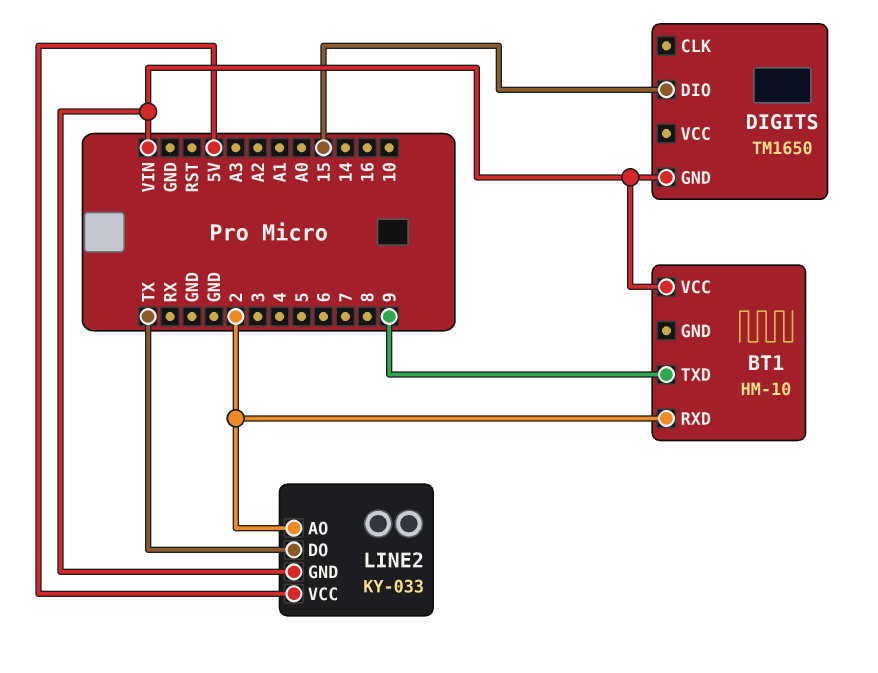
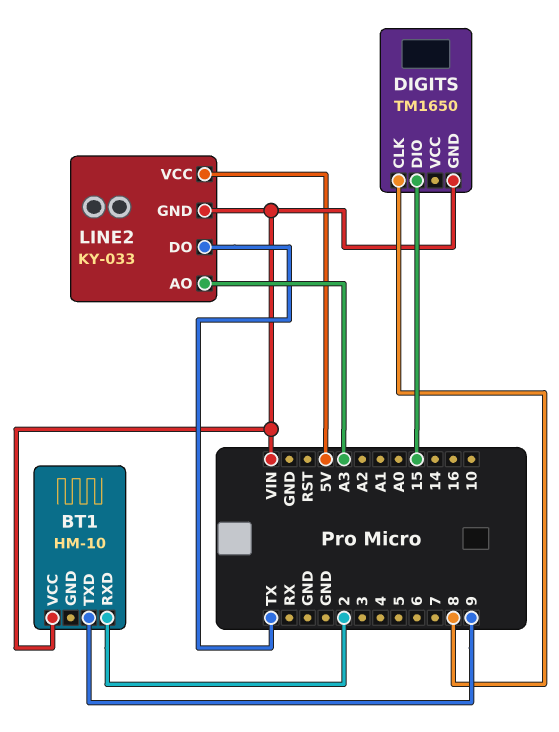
DIGITS pin CLK: none -> 8
LINE2 pin AO: 2 -> A3

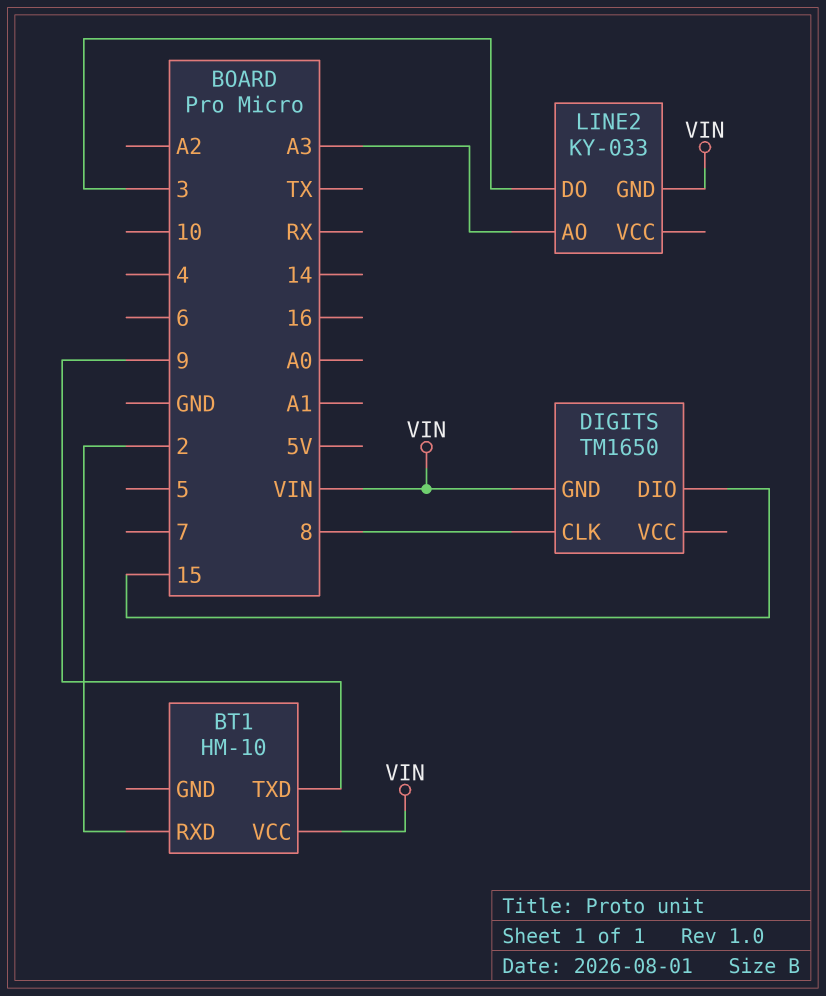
LINE2 pin DO: TX -> 3
LINE2 pin VCC: 5V -> none

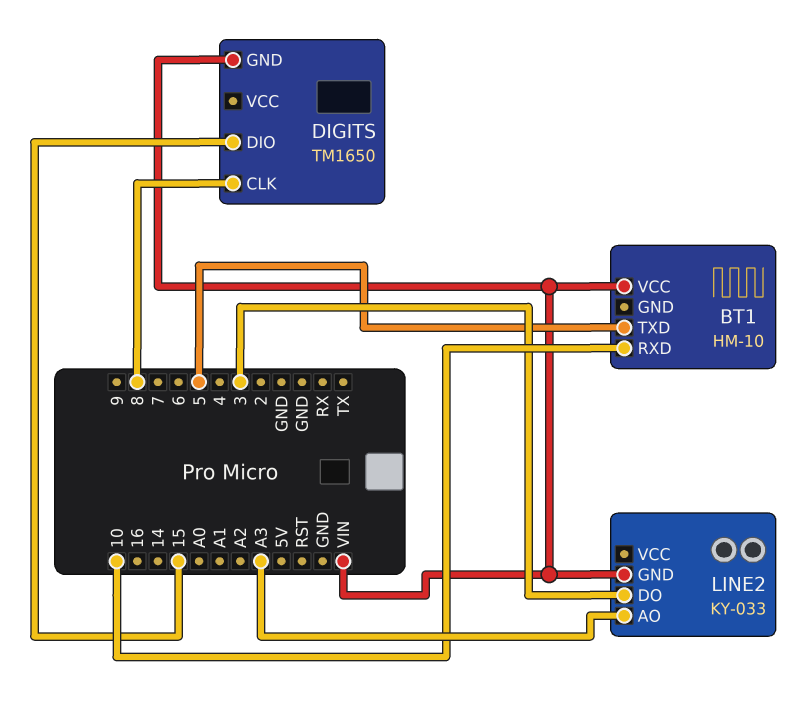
BT1 pin RXD: 2 -> 10
BT1 pin TXD: 9 -> 5

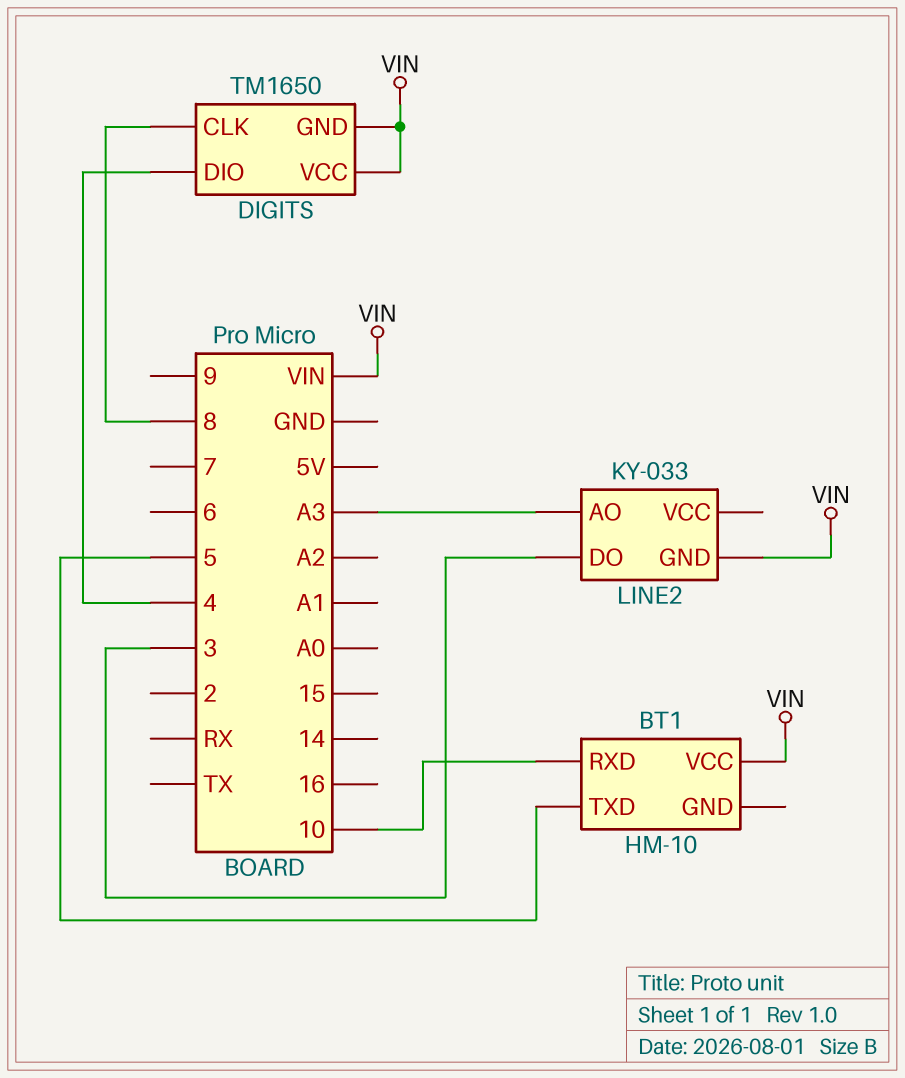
DIGITS pin DIO: 15 -> 4
DIGITS pin VCC: none -> VIN

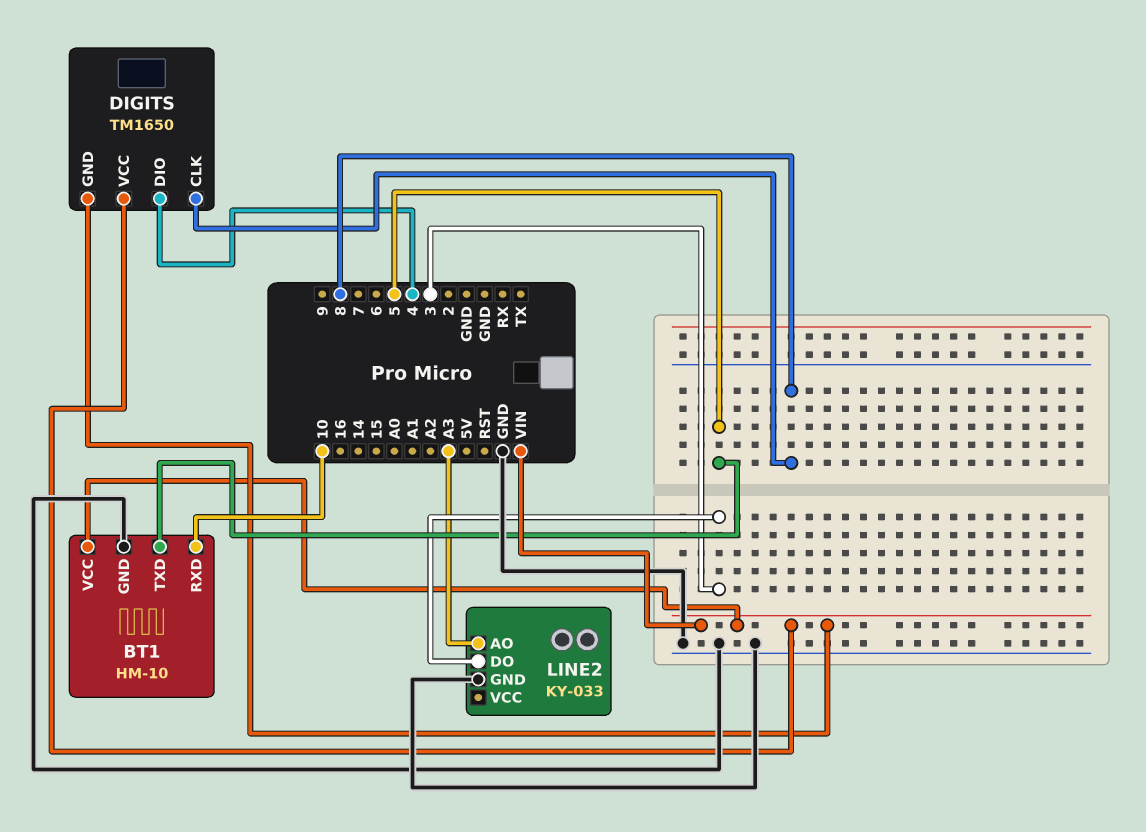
BT1 pin GND: none -> GND
LINE2 pin GND: VIN -> GND

